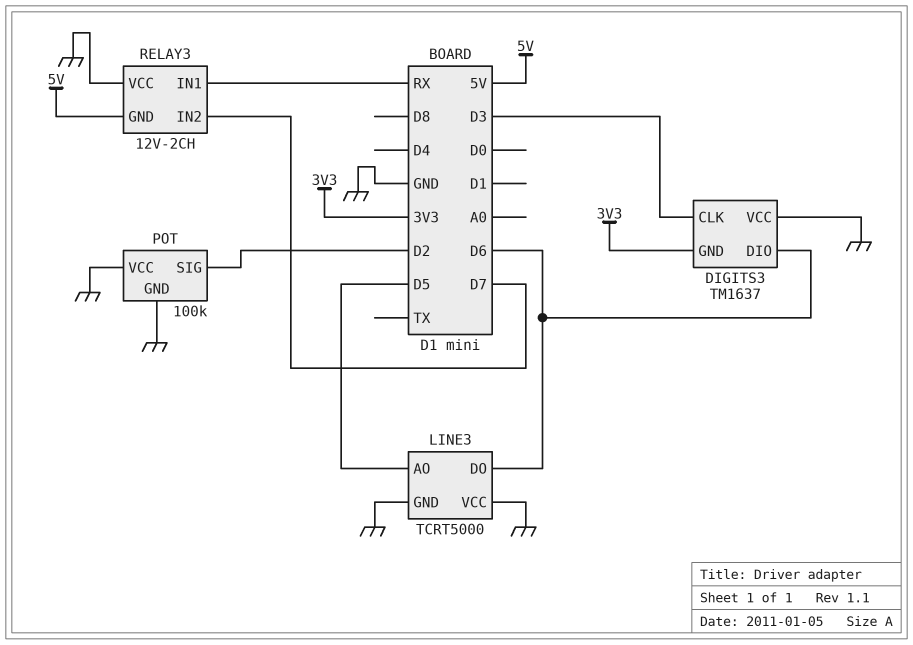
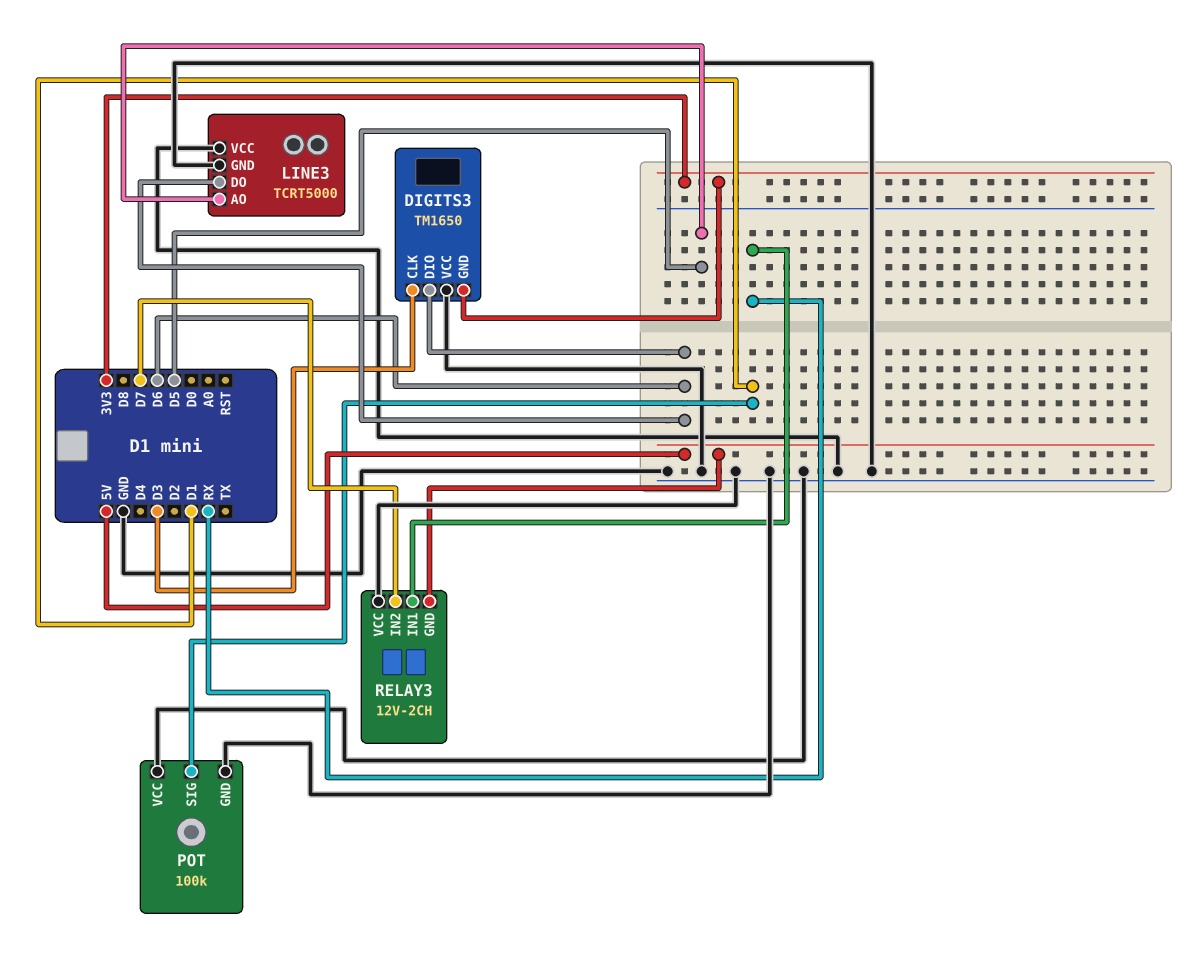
DIGITS3: TM1637 -> TM1650
POT pin SIG: D2 -> D1

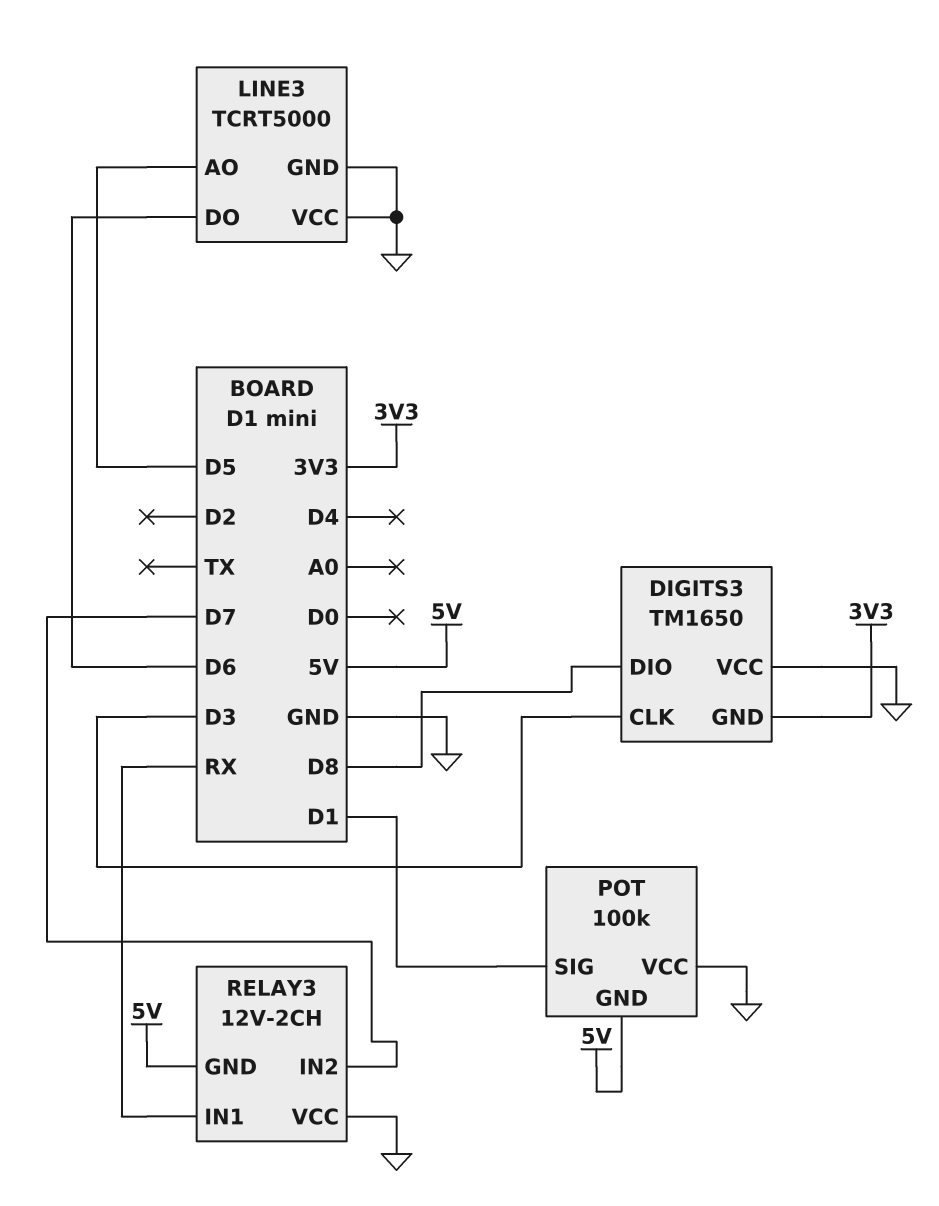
DIGITS3 pin DIO: D6 -> D8
POT pin GND: GND -> 5V

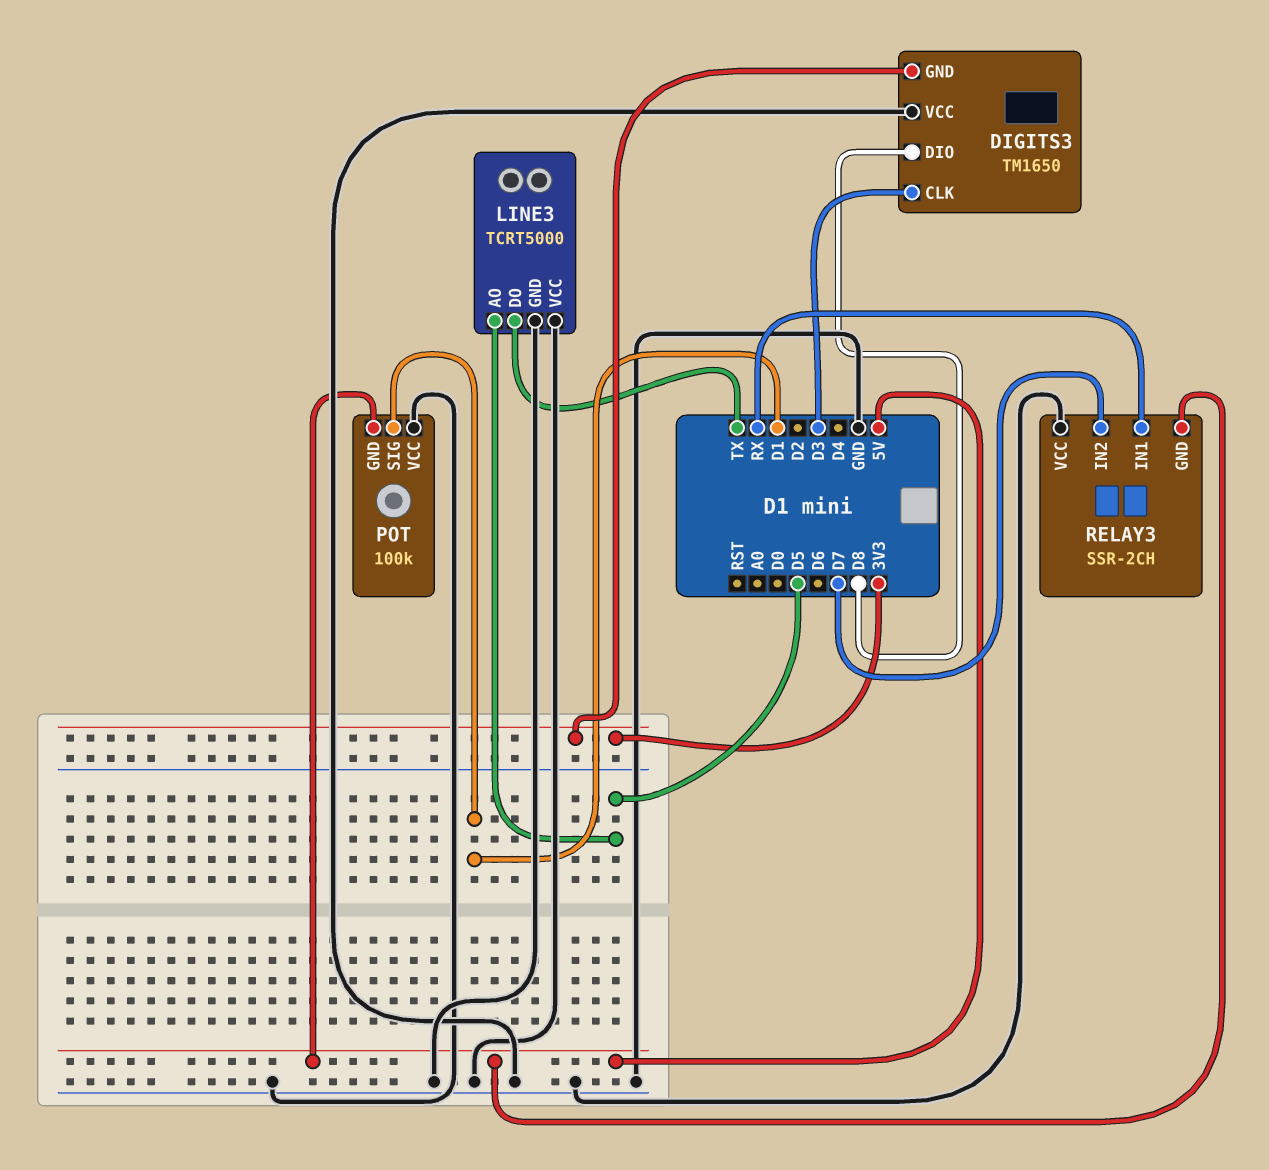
LINE3 pin DO: D6 -> TX
RELAY3: 12V-2CH -> SSR-2CH

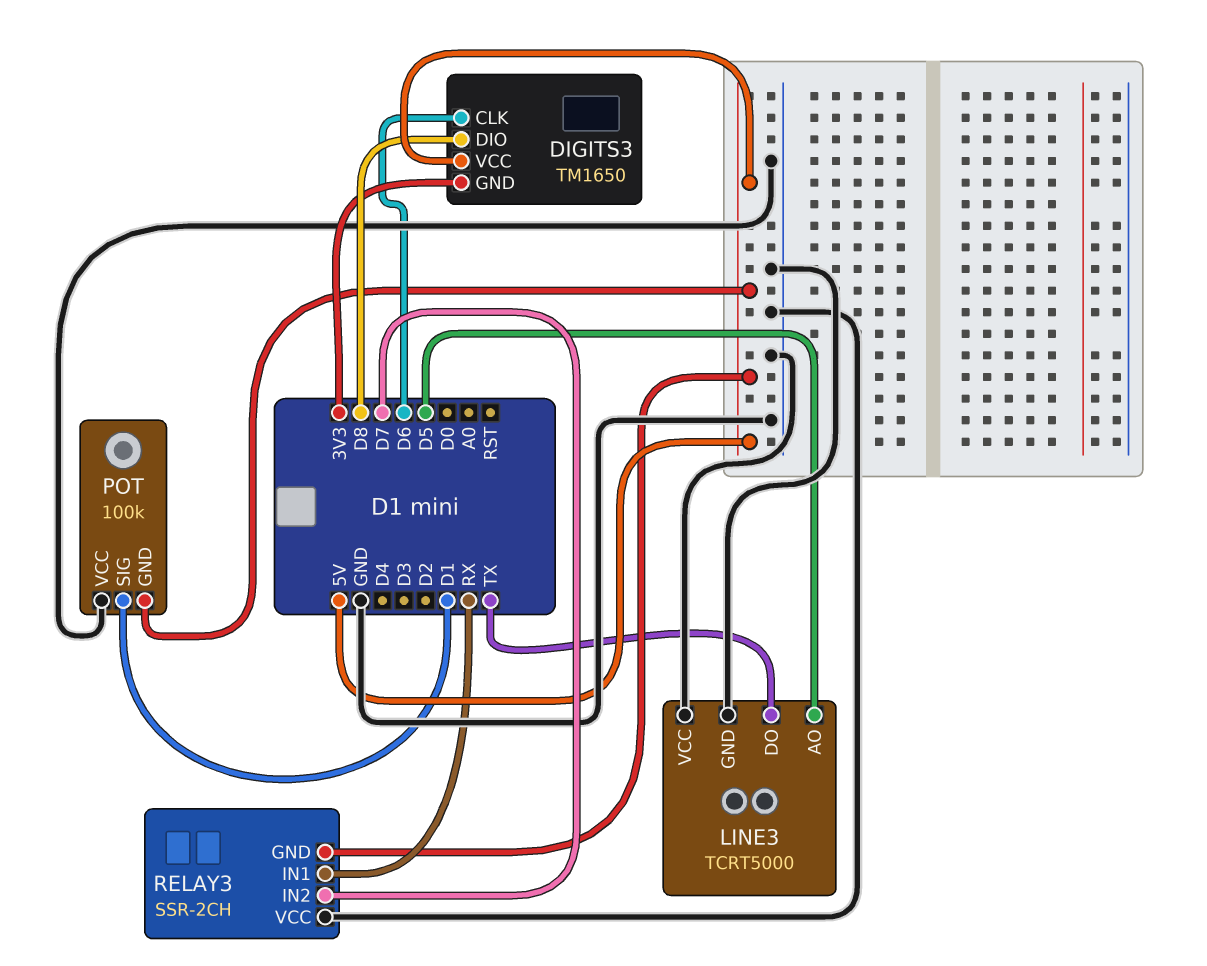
DIGITS3 pin CLK: D3 -> D6
DIGITS3 pin VCC: GND -> 5V

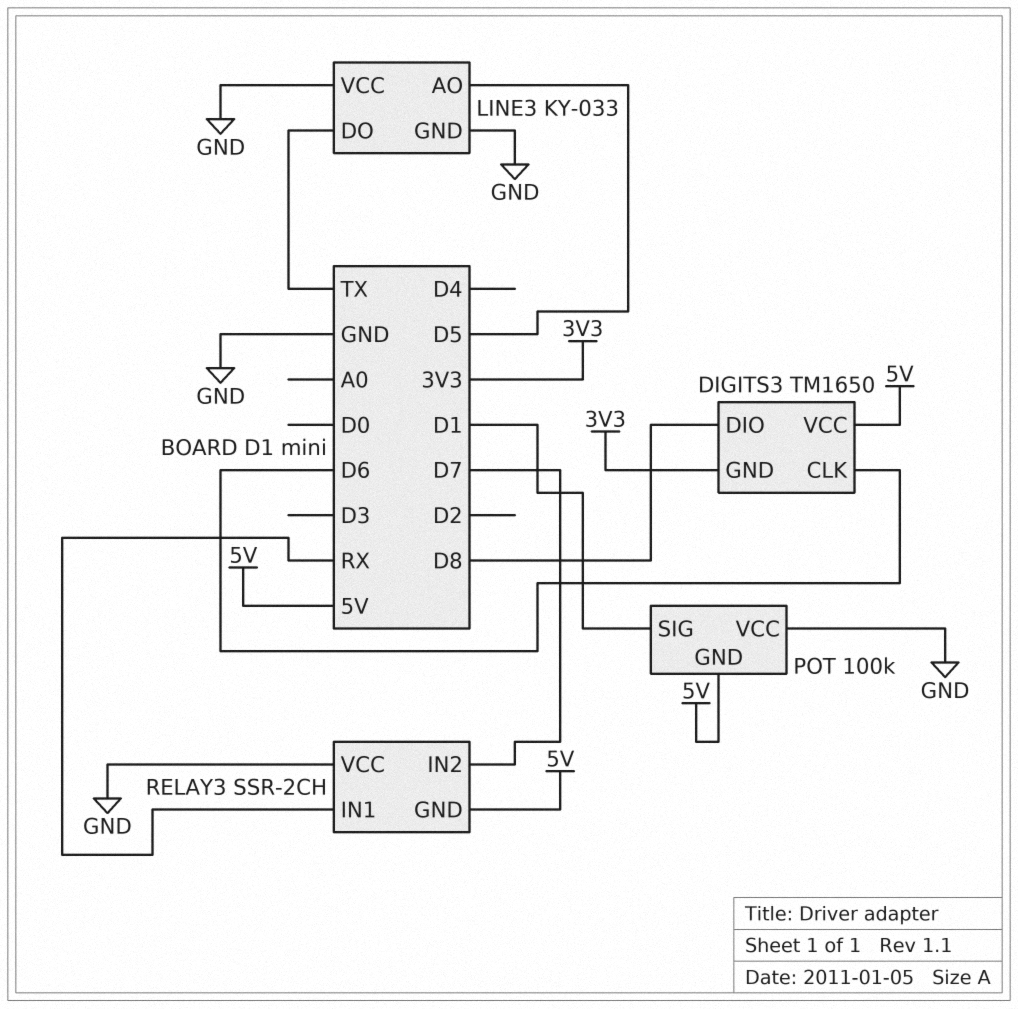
LINE3: TCRT5000 -> KY-033

